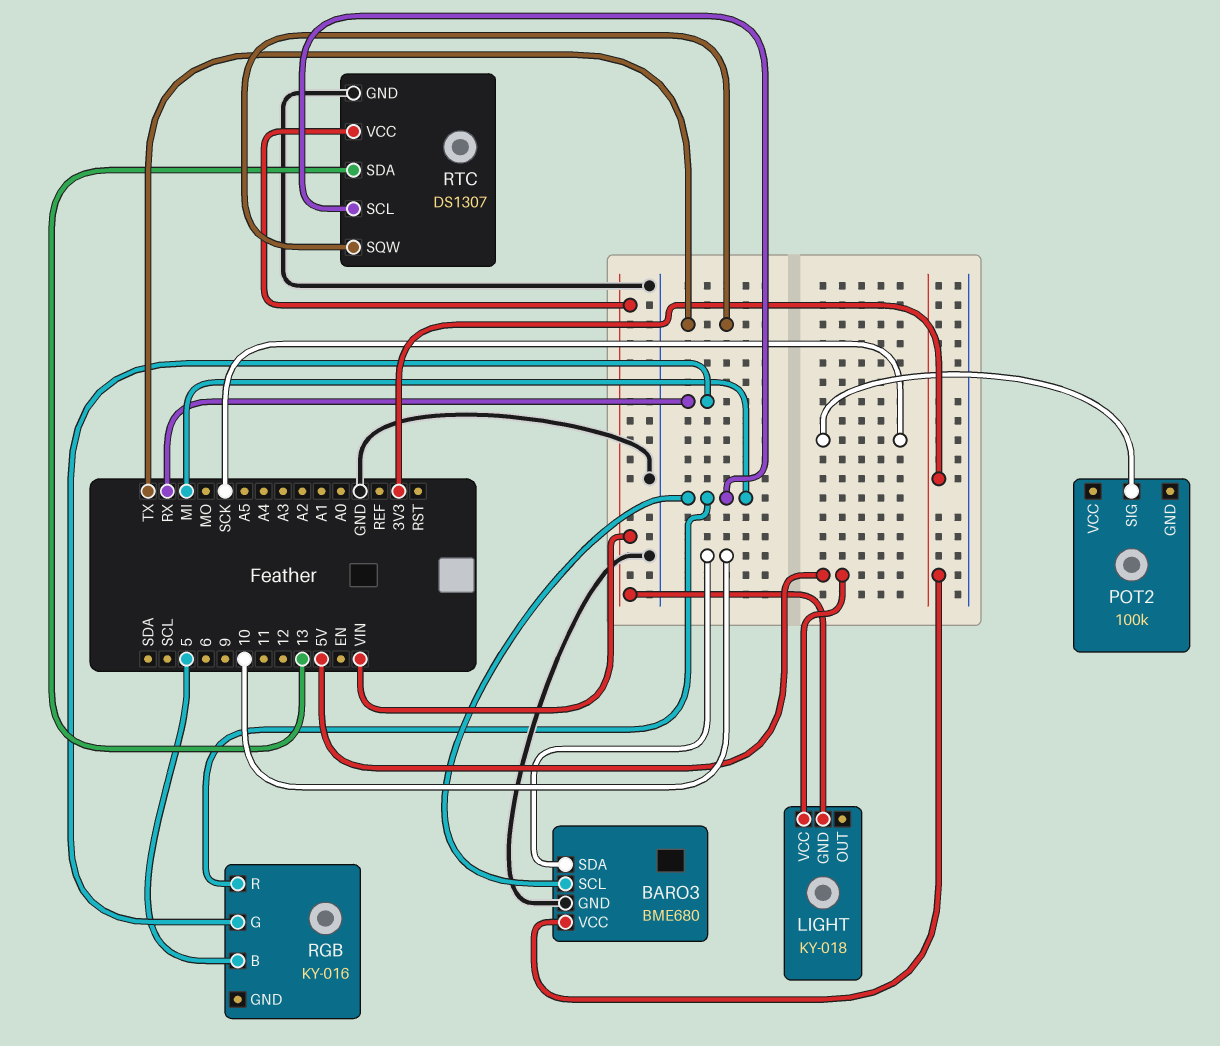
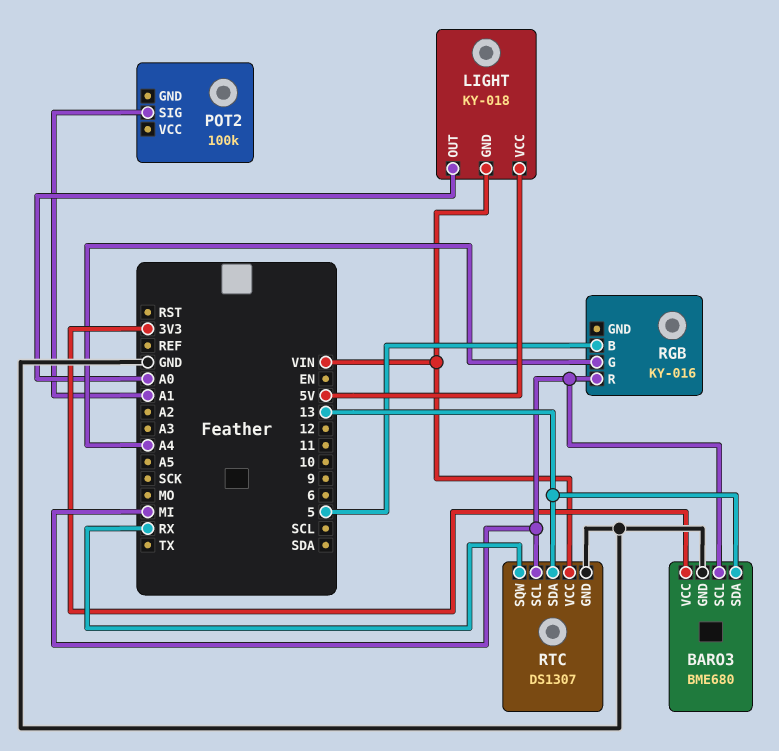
BARO3 pin SDA: 10 -> 13
LIGHT pin OUT: none -> A0
POT2 pin SIG: SCK -> A1
RGB pin G: RX -> A4
RTC pin SQW: TX -> RX

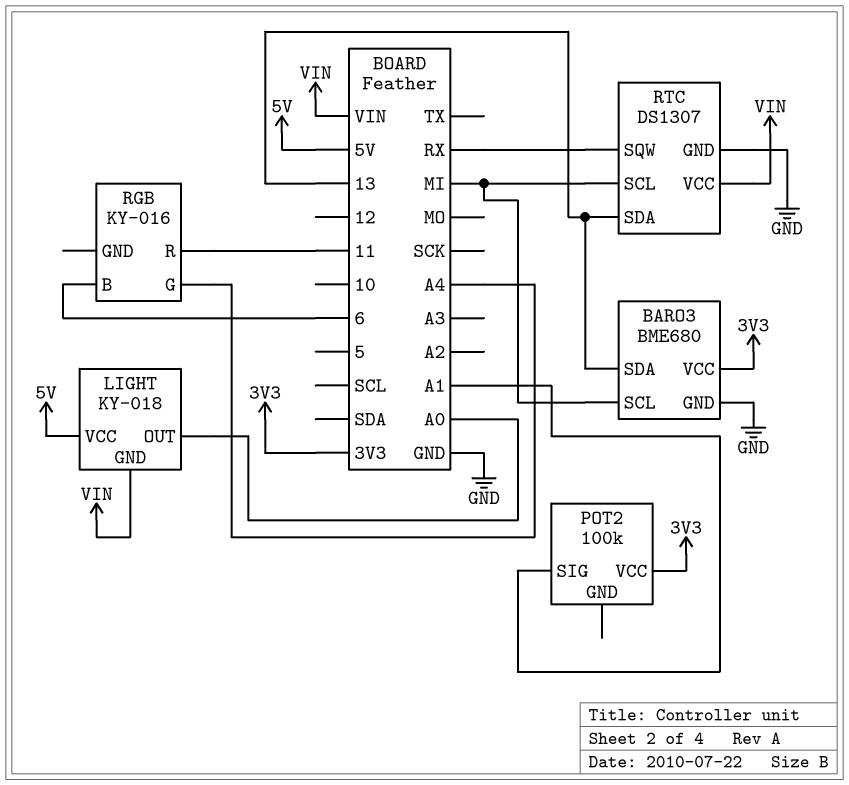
POT2 pin VCC: none -> 3V3
RGB pin B: 5 -> 6
RGB pin R: MI -> 11

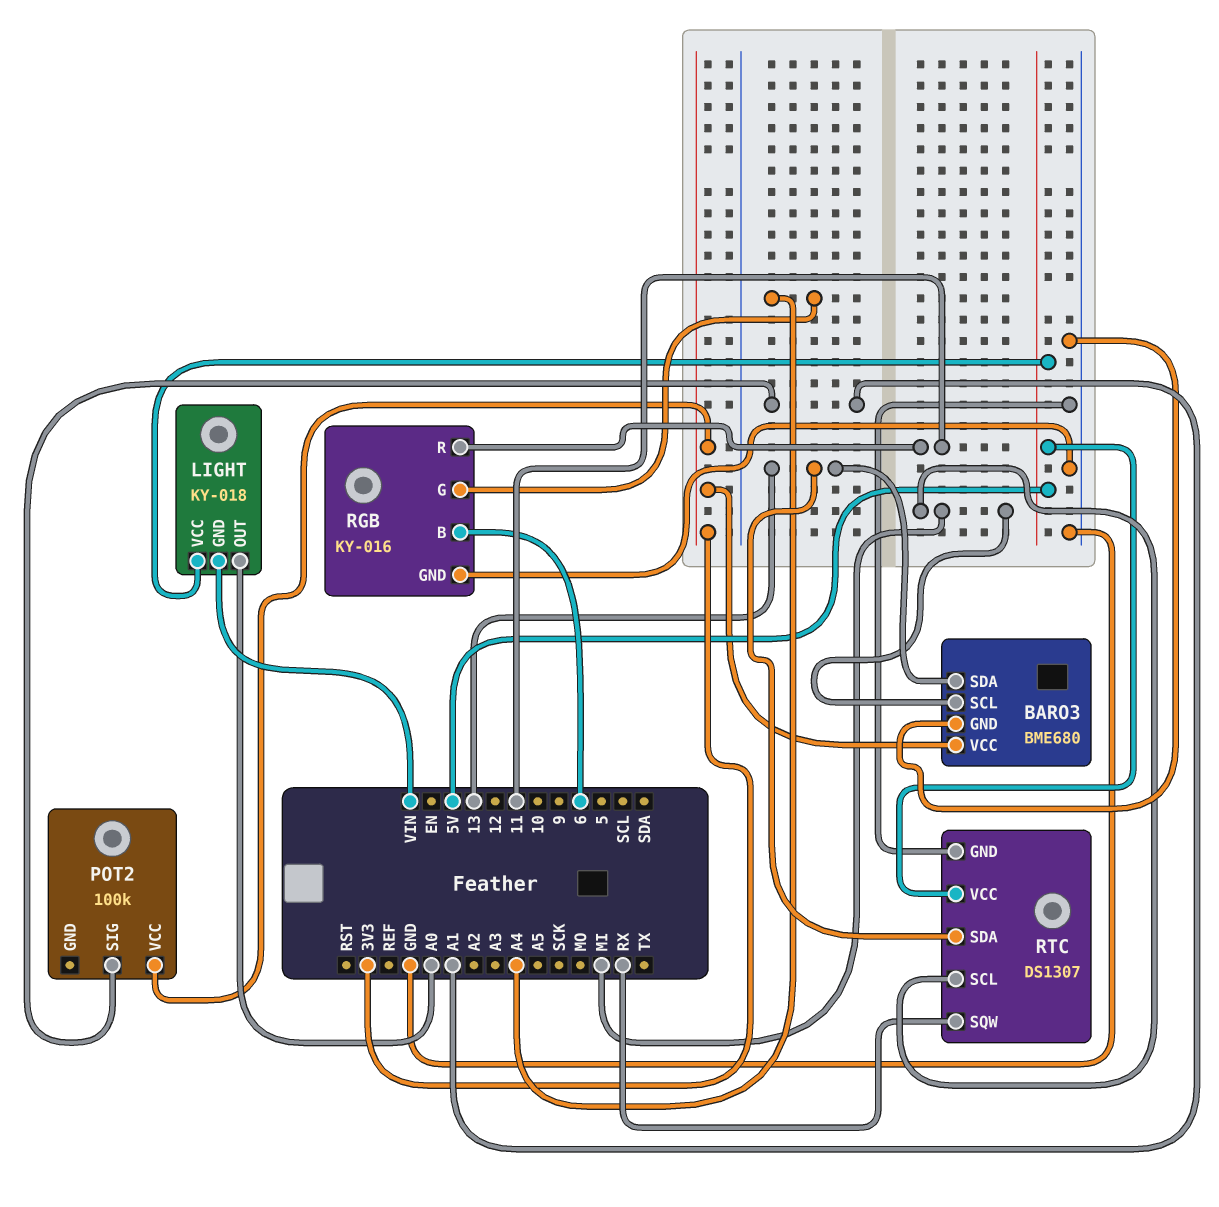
RGB pin GND: none -> GND
RTC pin VCC: VIN -> 5V

